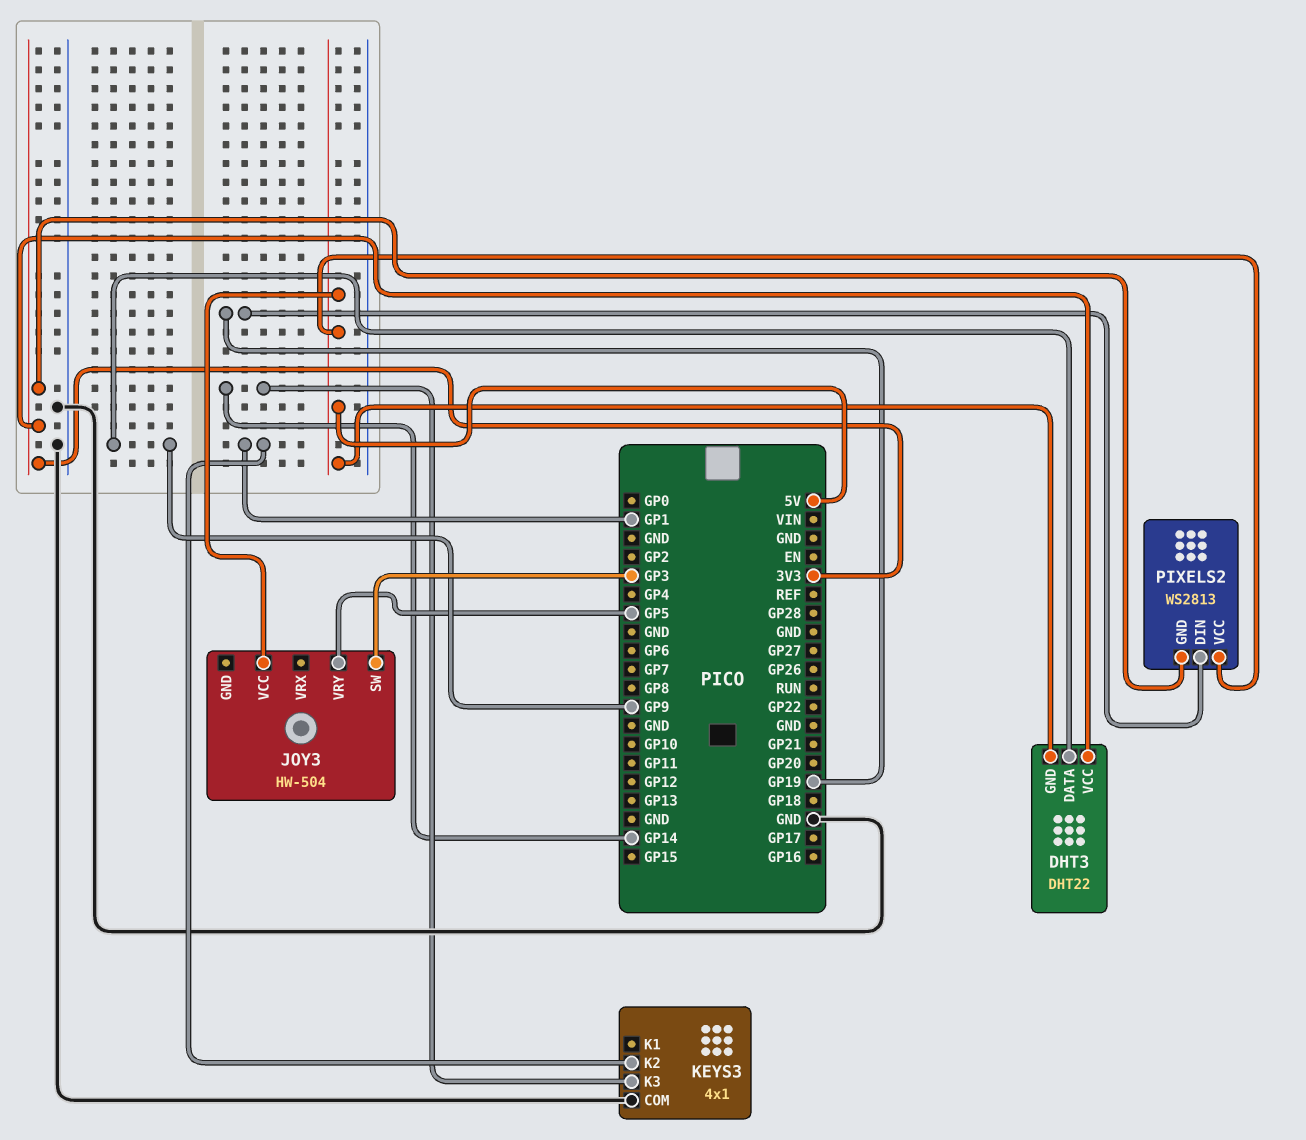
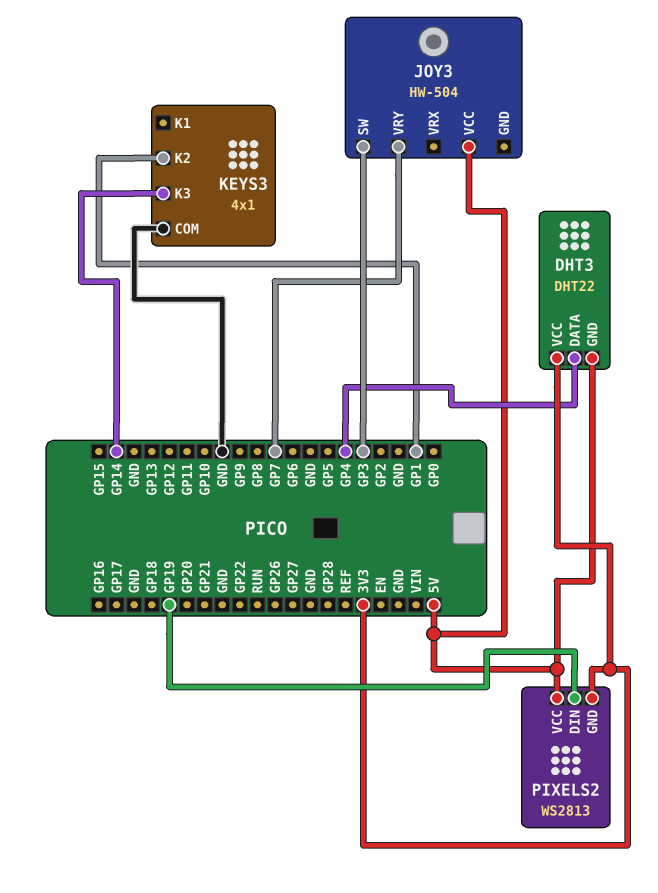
DHT3 pin DATA: GP9 -> GP4
JOY3 pin VRY: GP5 -> GP7

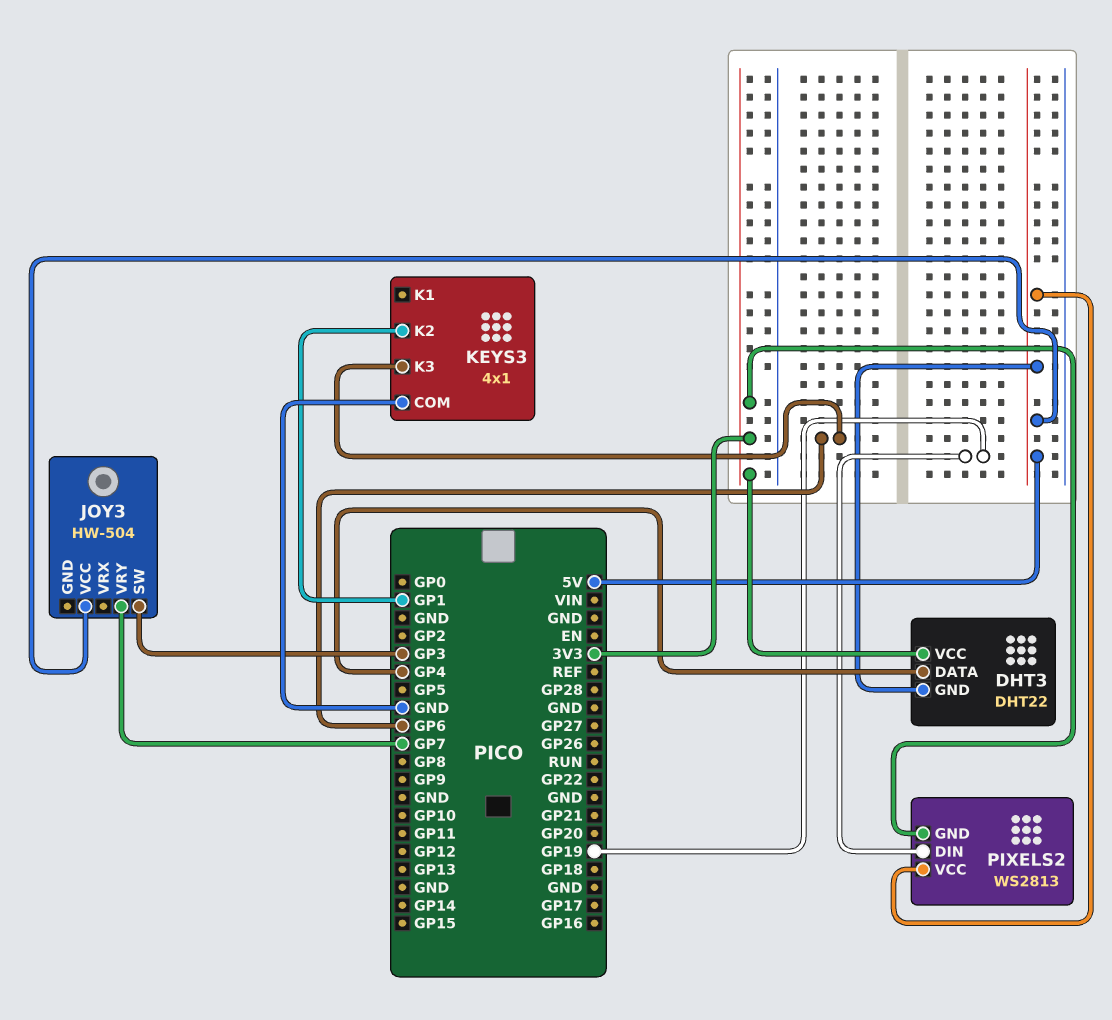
KEYS3 pin K3: GP14 -> GP6

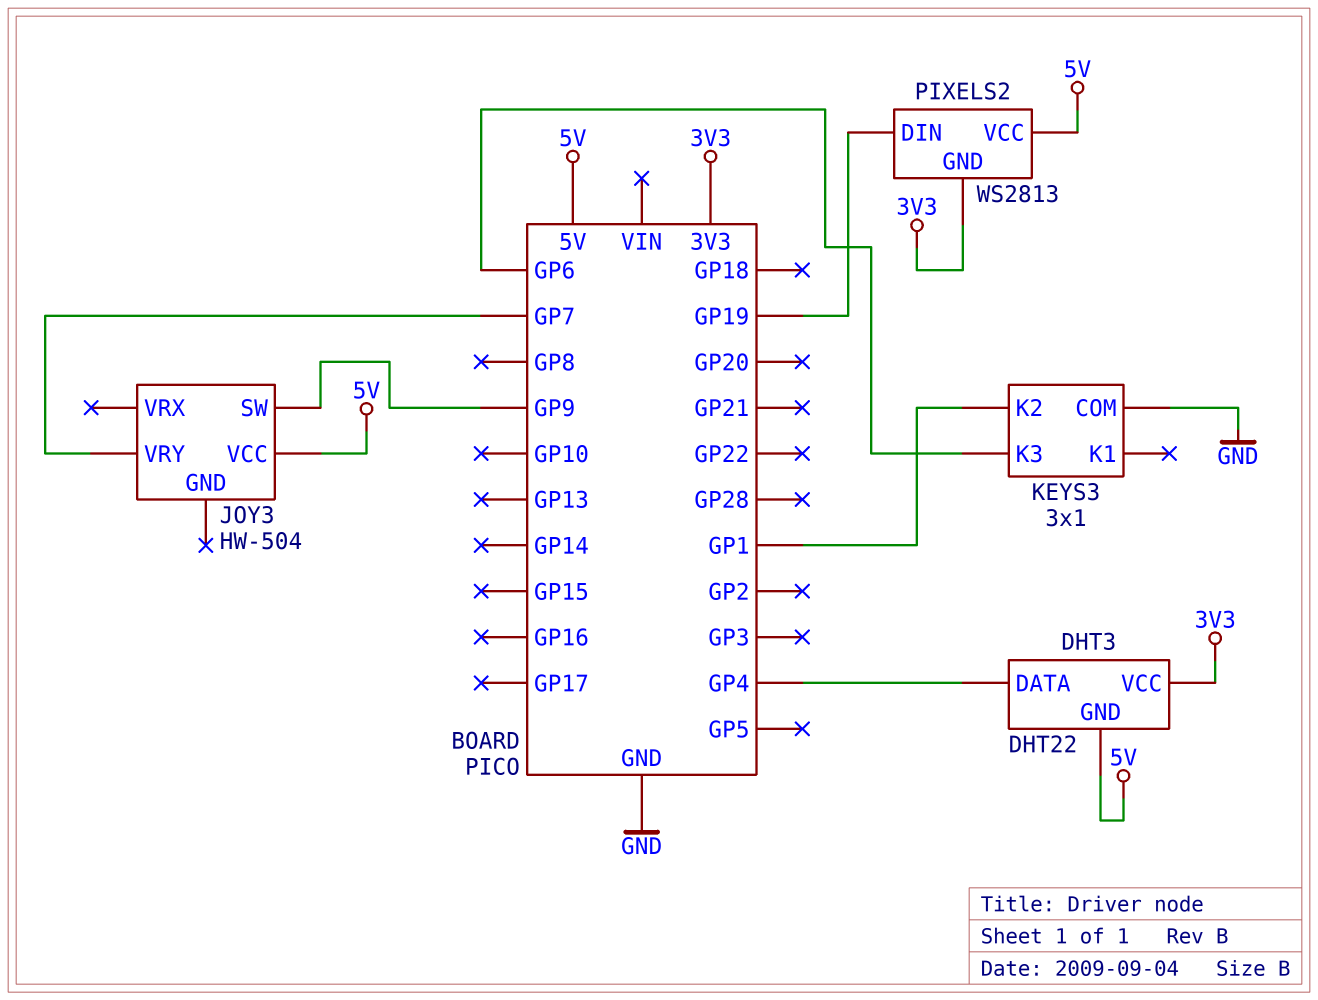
JOY3 pin SW: GP3 -> GP9
KEYS3: 4x1 -> 3x1

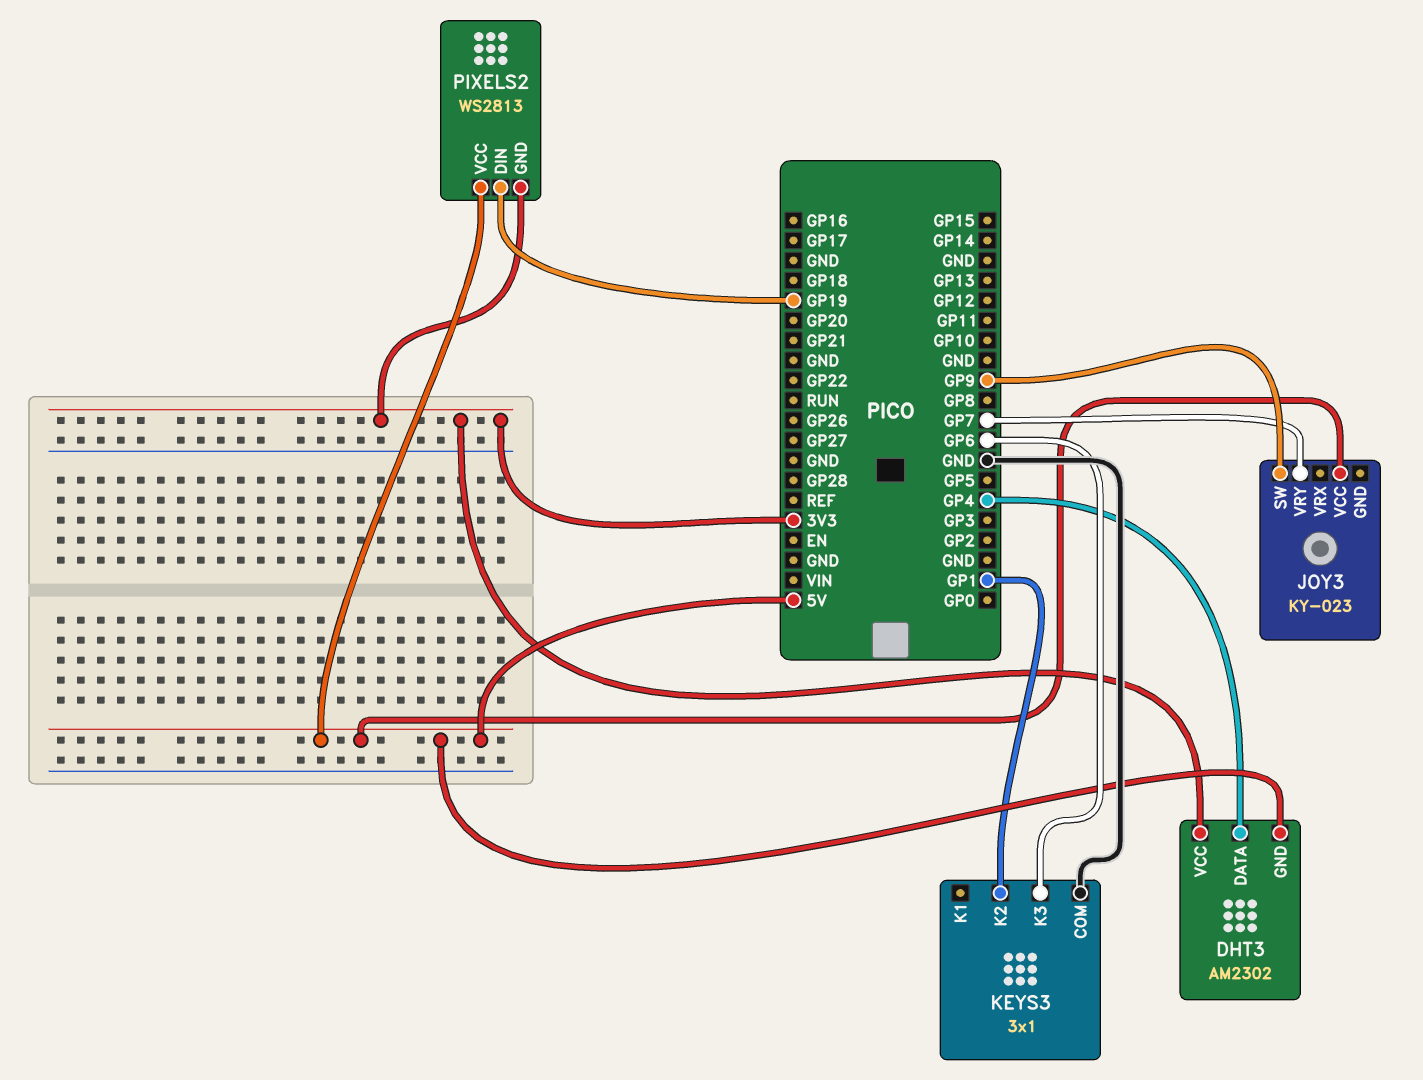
DHT3: DHT22 -> AM2302
JOY3: HW-504 -> KY-023

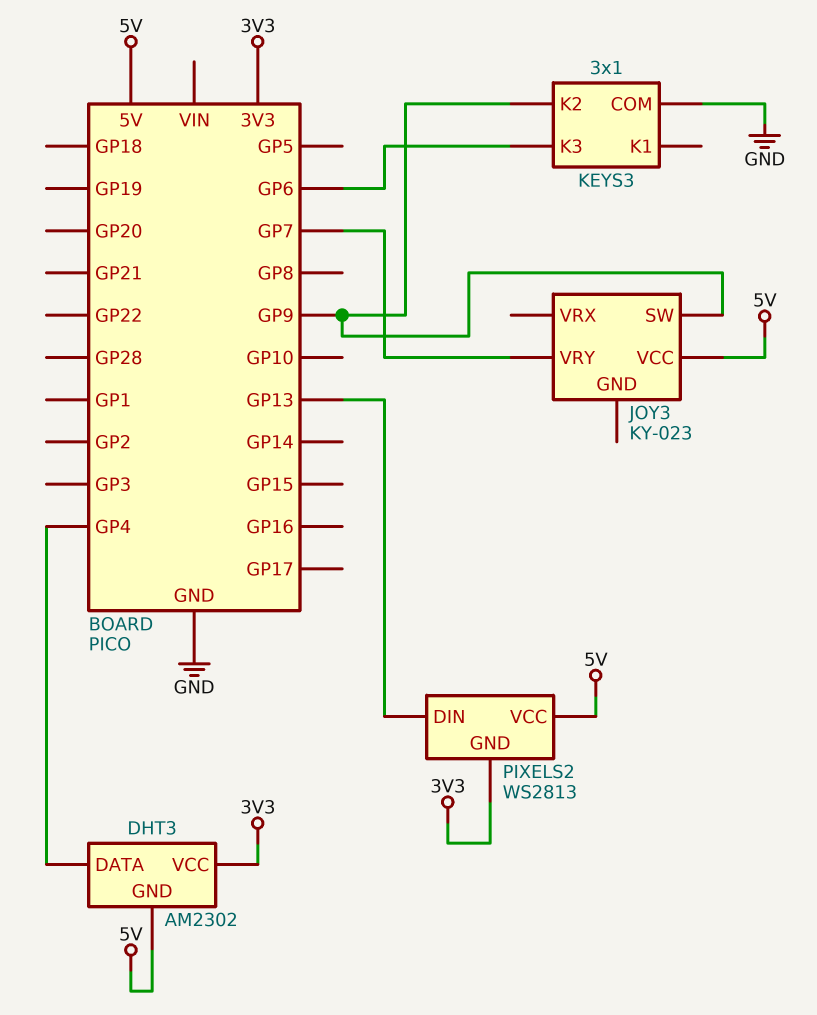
KEYS3 pin K2: GP1 -> GP9
PIXELS2 pin DIN: GP19 -> GP13

